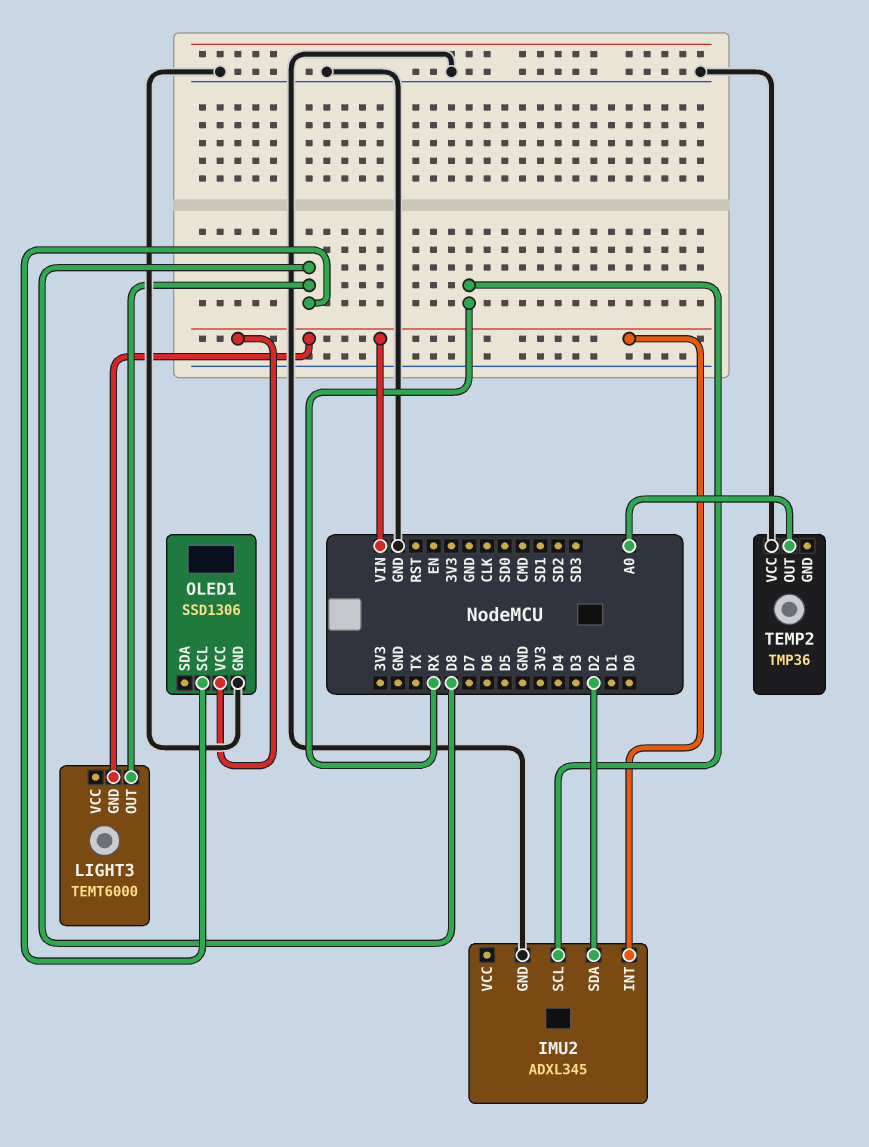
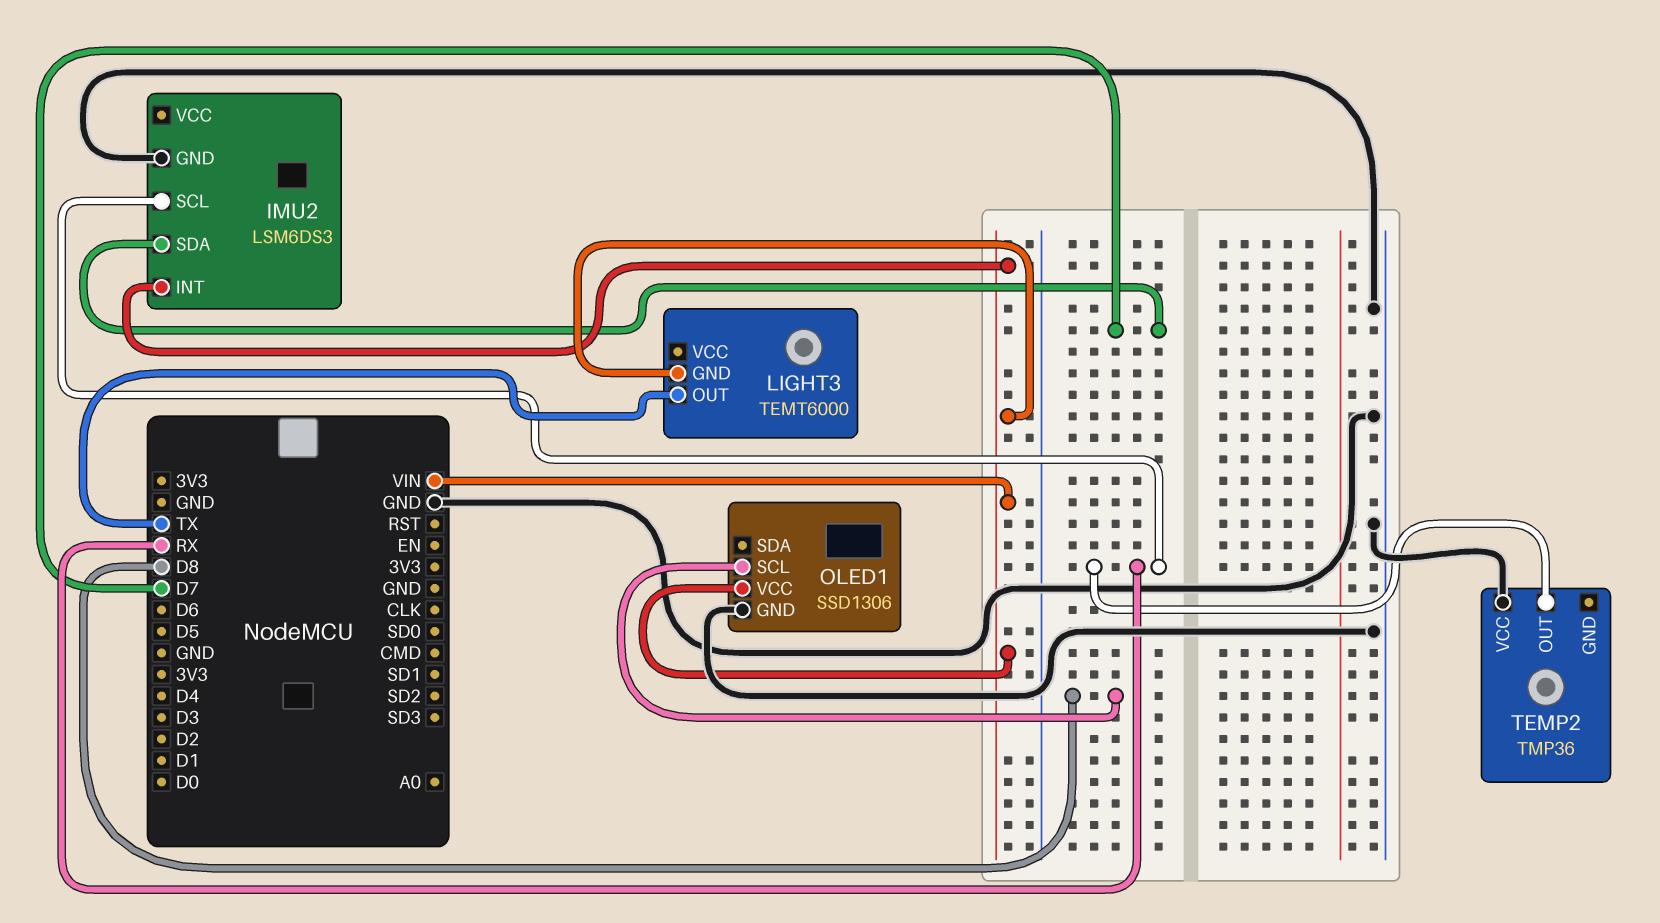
IMU2: ADXL345 -> LSM6DS3
IMU2 pin SDA: D2 -> D7
LIGHT3 pin OUT: D8 -> TX
TEMP2 pin OUT: A0 -> RX

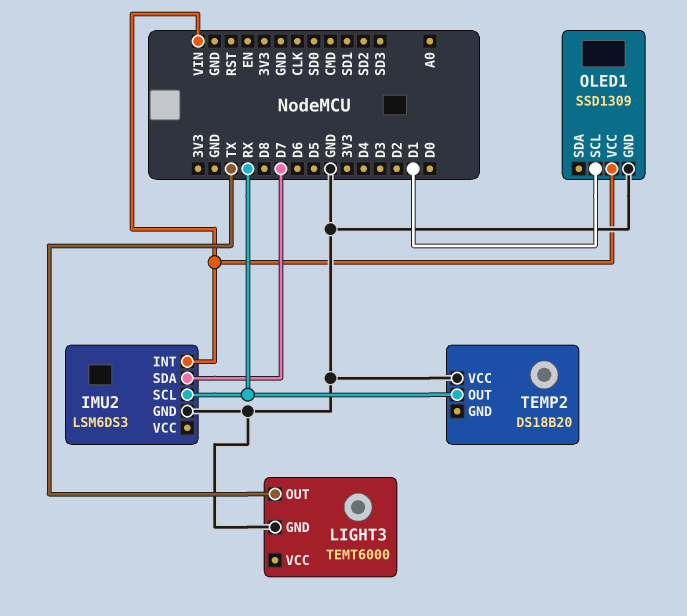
LIGHT3 pin GND: VIN -> GND
OLED1: SSD1306 -> SSD1309
OLED1 pin SCL: D8 -> D1
TEMP2: TMP36 -> DS18B20

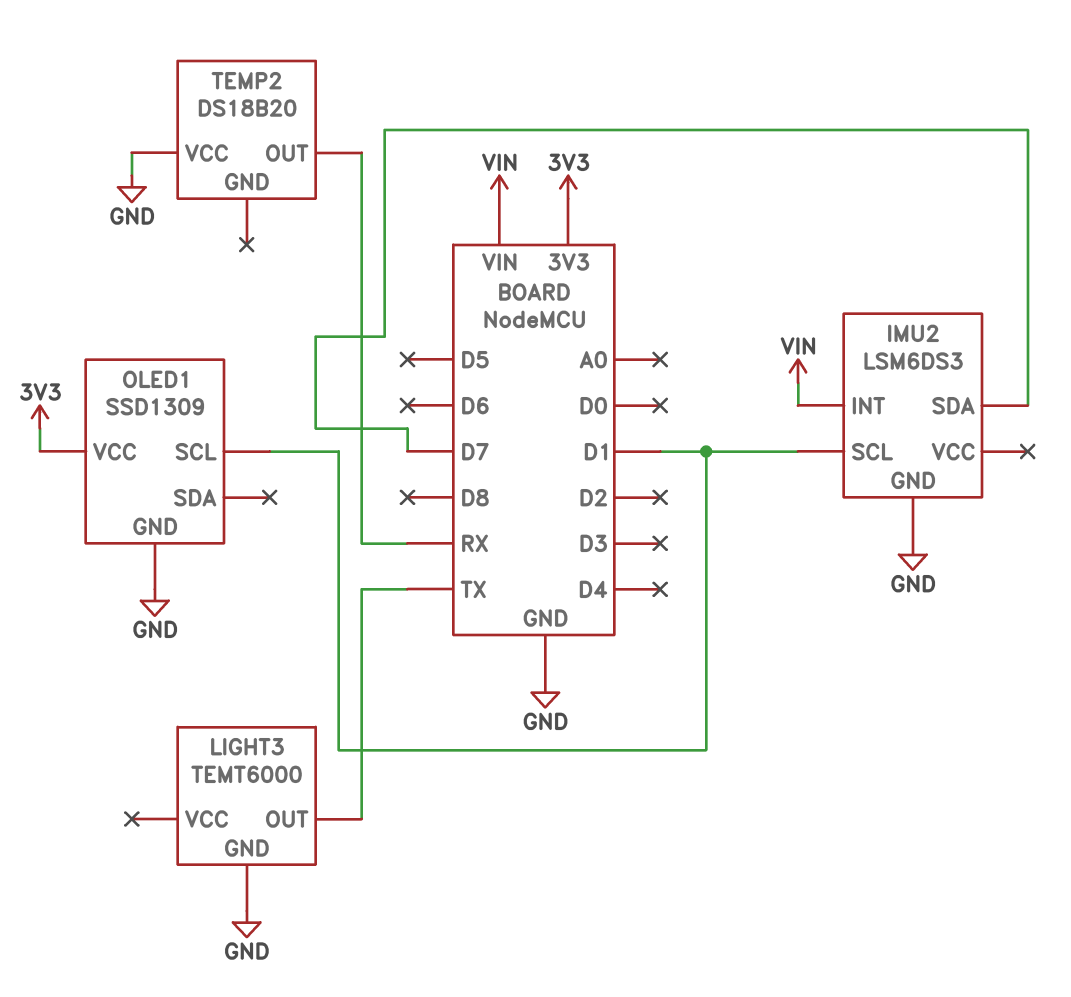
IMU2 pin SCL: RX -> D1
OLED1 pin VCC: VIN -> 3V3

